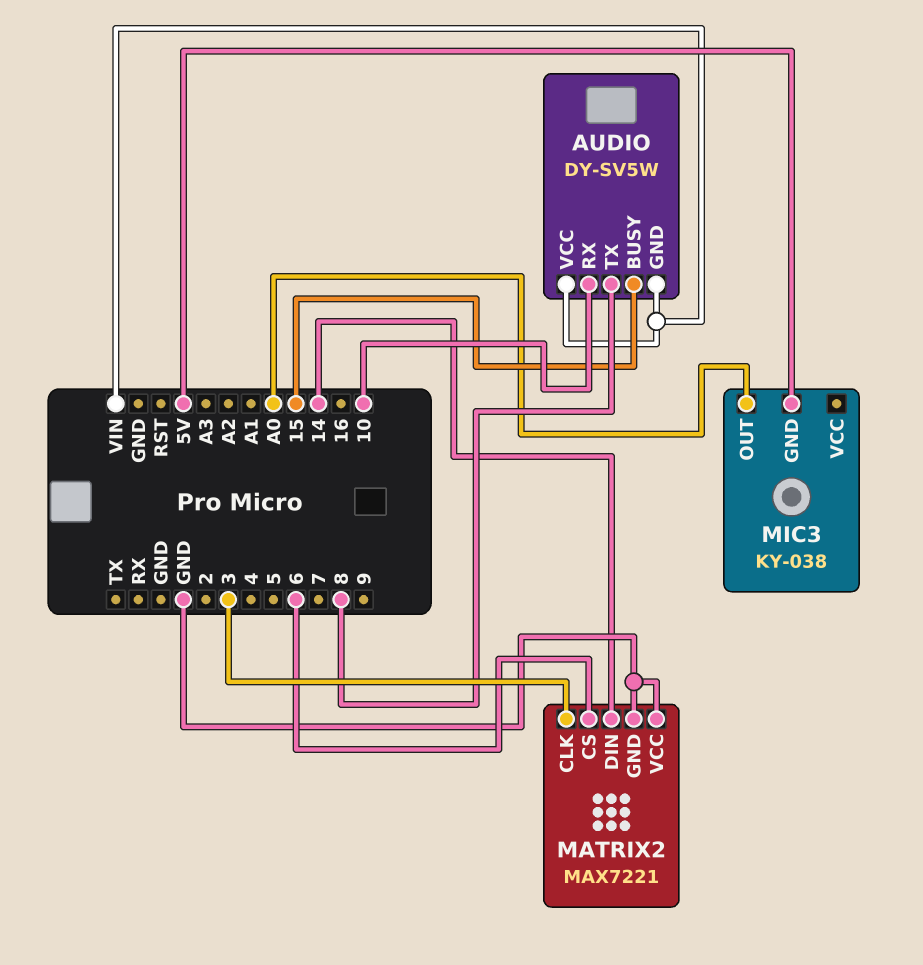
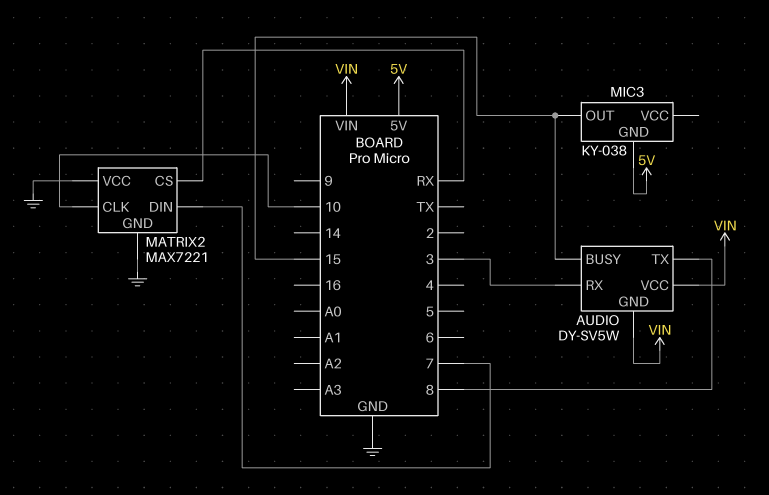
AUDIO pin RX: 10 -> 3
MATRIX2 pin CLK: 3 -> 10
MATRIX2 pin CS: 6 -> RX
MATRIX2 pin DIN: 14 -> 7
MIC3 pin OUT: A0 -> 15

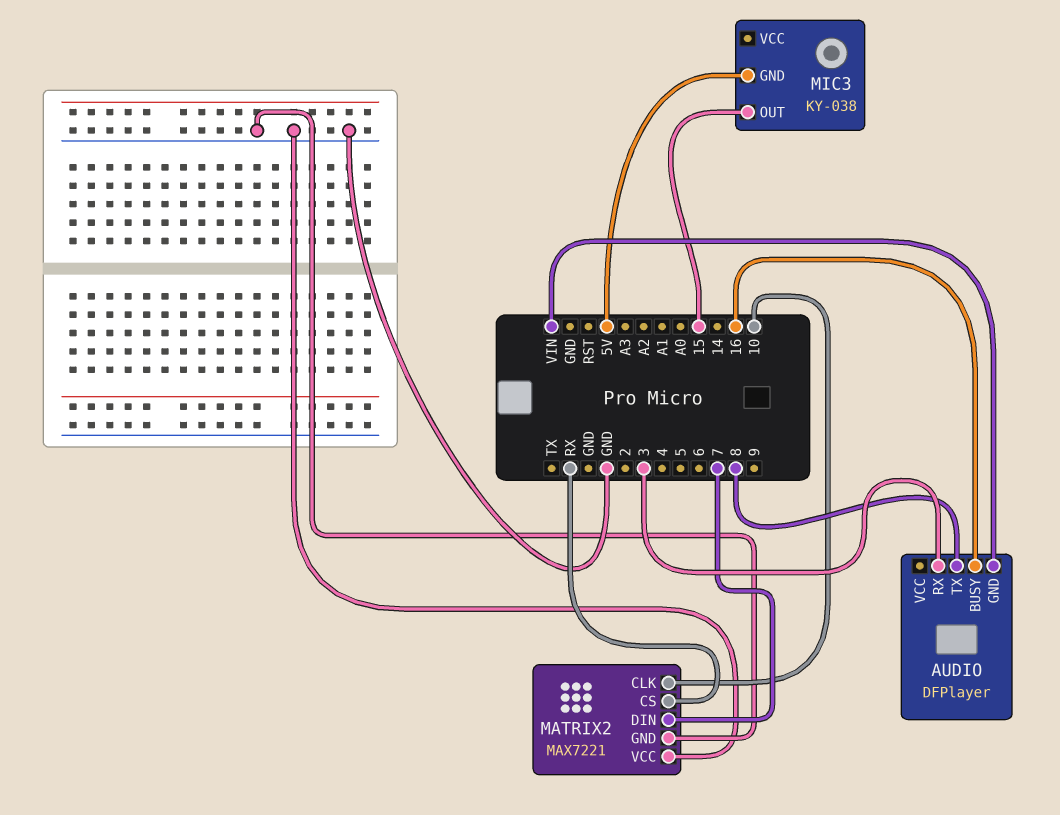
AUDIO: DY-SV5W -> DFPlayer
AUDIO pin BUSY: 15 -> 16
AUDIO pin VCC: VIN -> none

